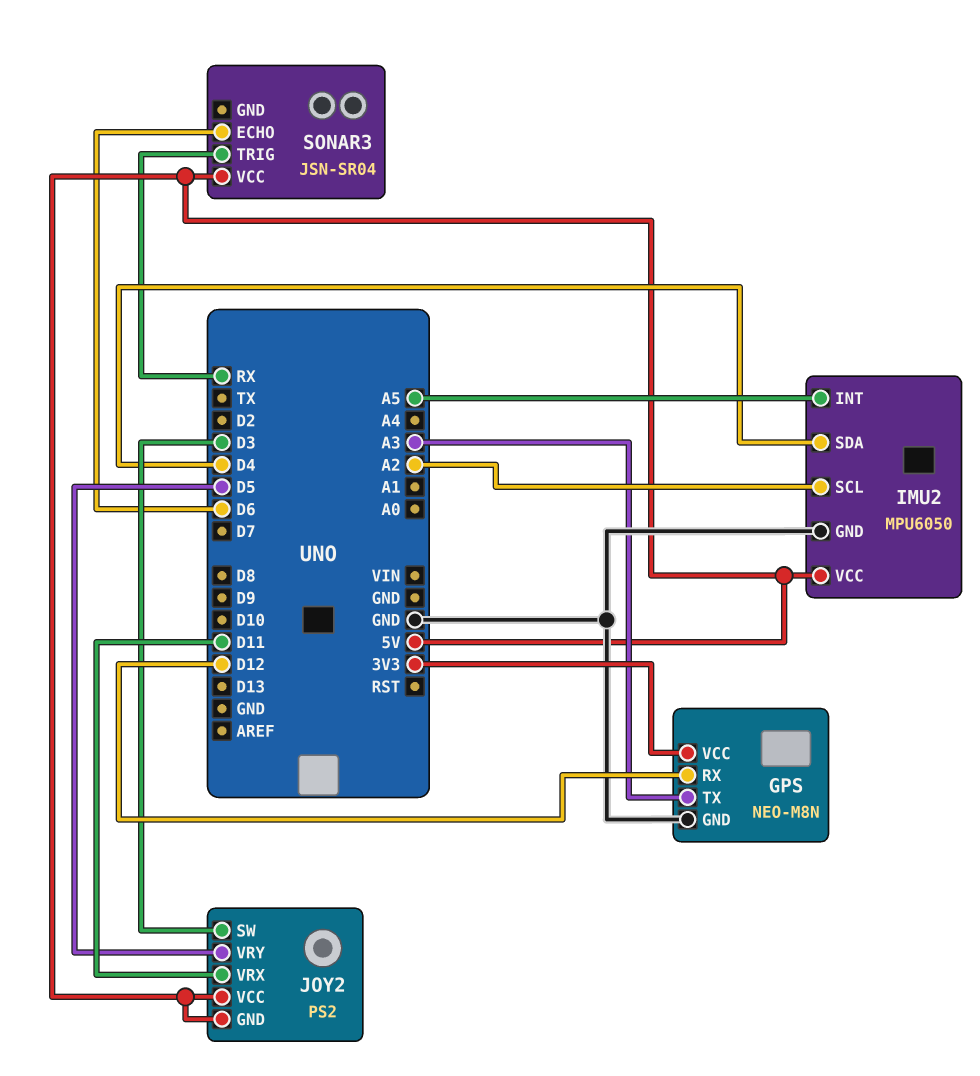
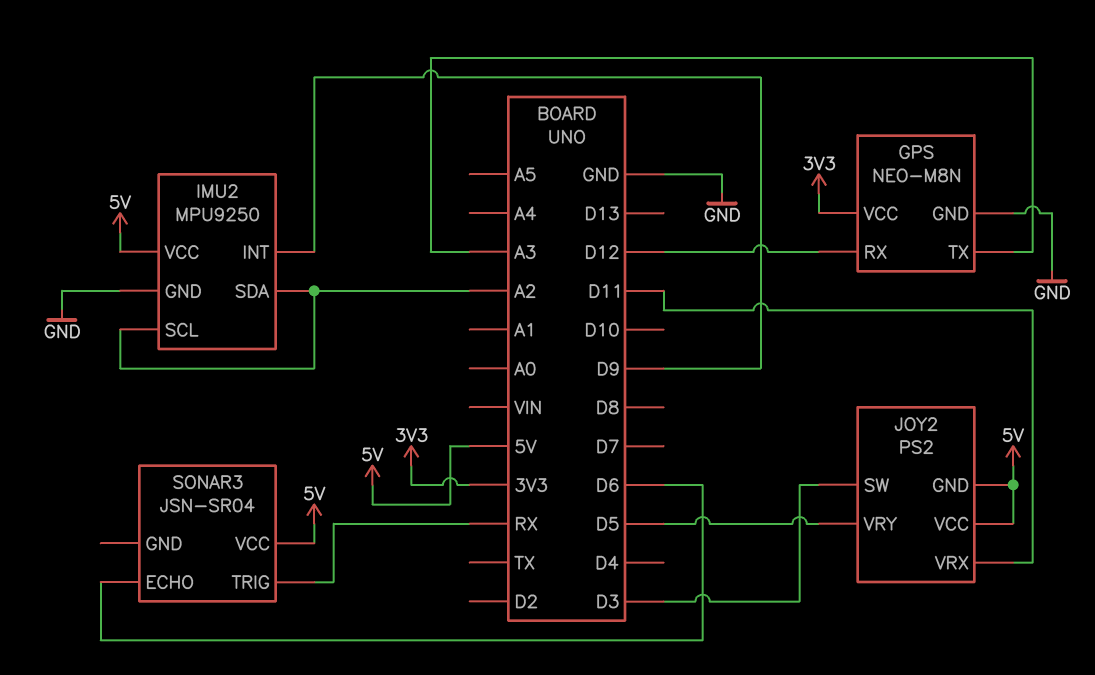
IMU2: MPU6050 -> MPU9250
IMU2 pin INT: A5 -> D9
IMU2 pin SDA: D4 -> A2

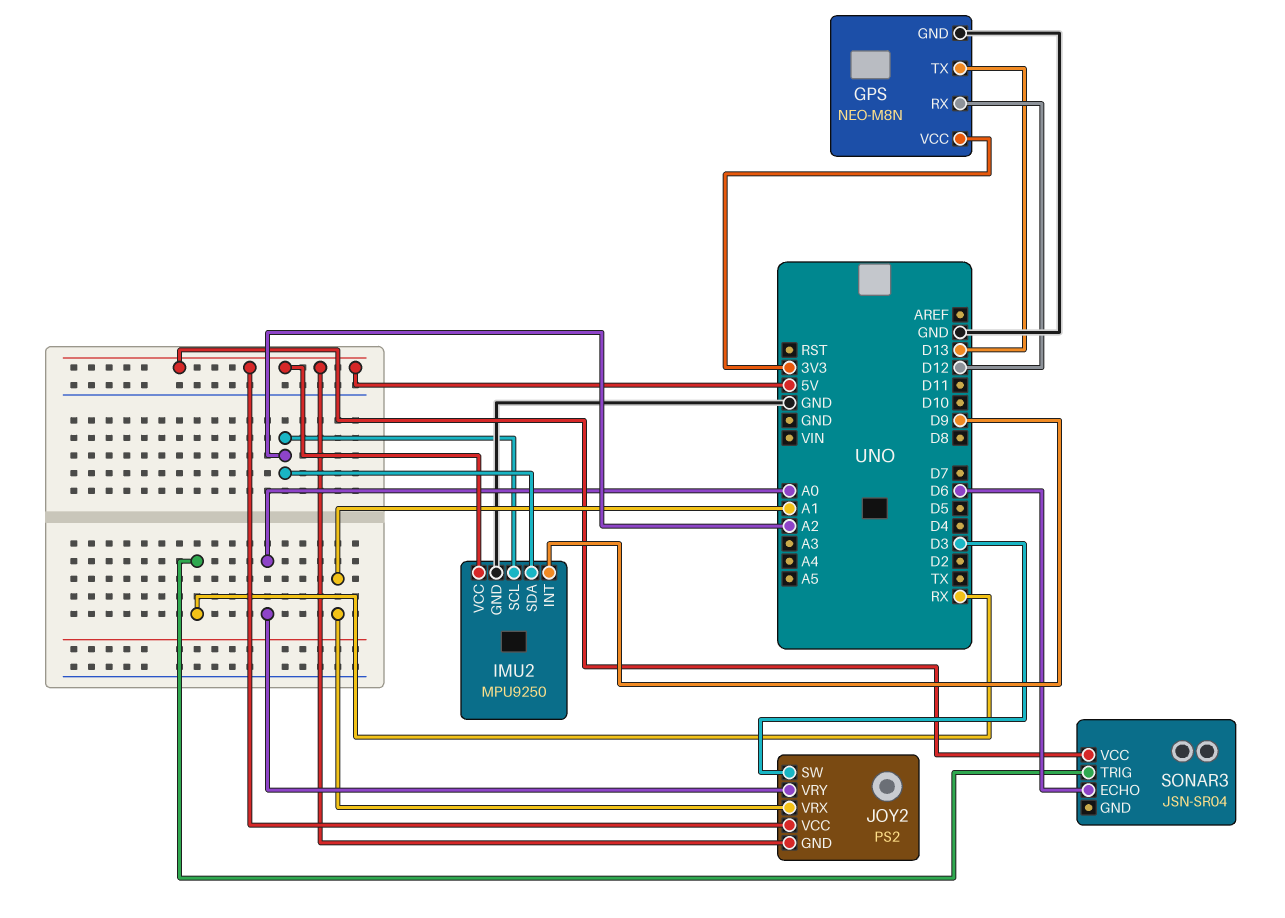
GPS pin TX: A3 -> D13
JOY2 pin VRX: D11 -> A1
JOY2 pin VRY: D5 -> A0

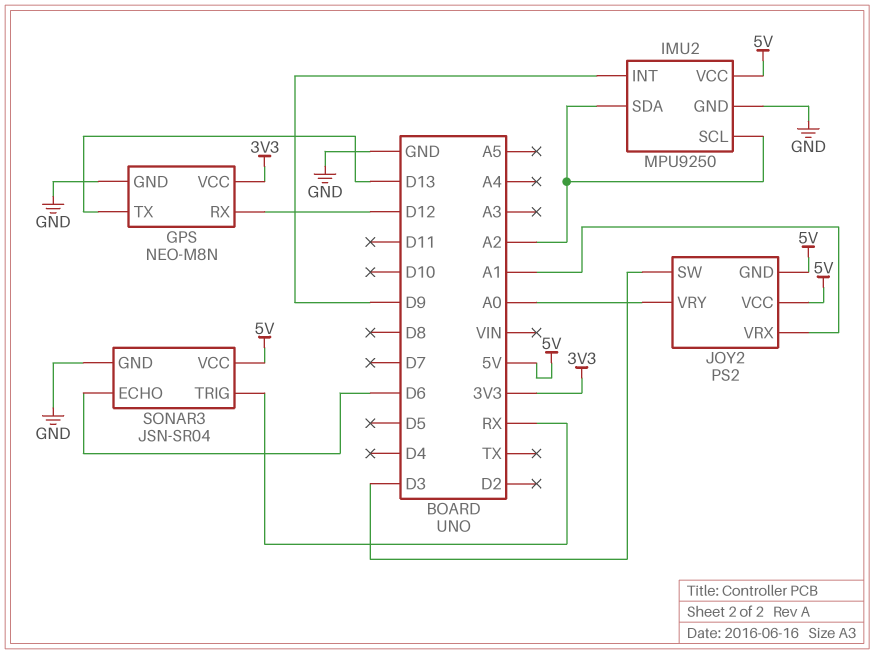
SONAR3 pin GND: none -> GND

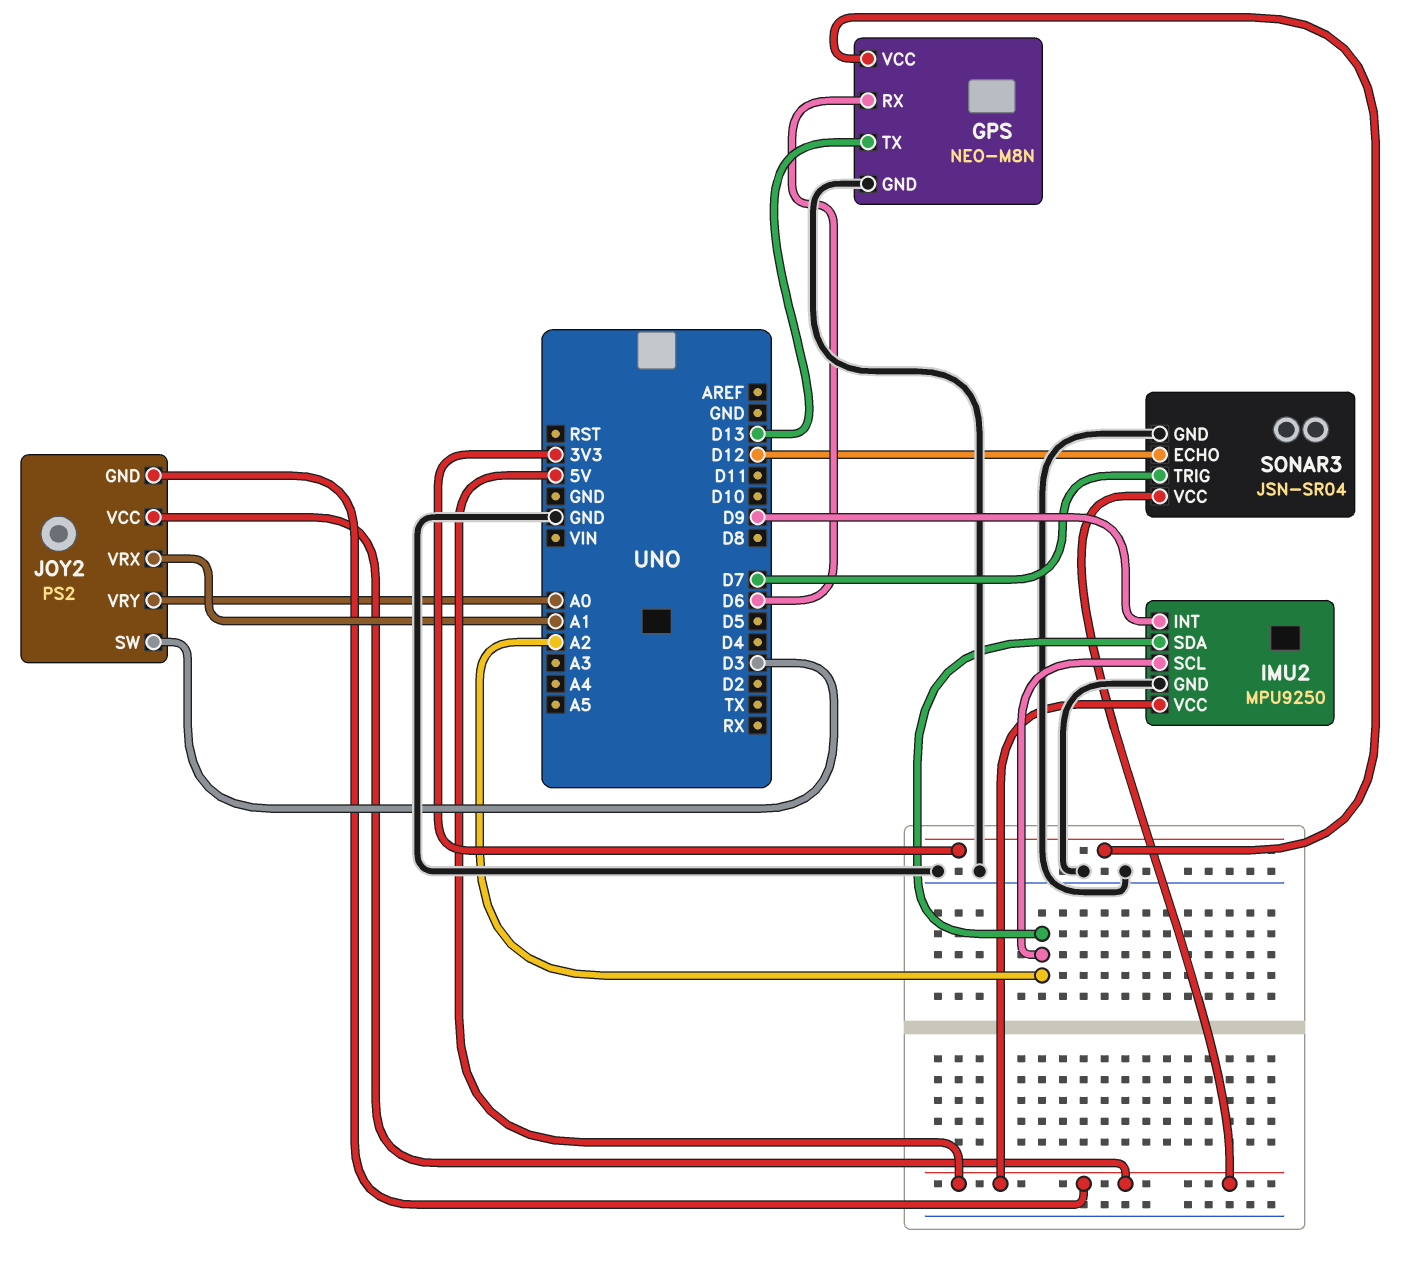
GPS pin RX: D12 -> D6
SONAR3 pin ECHO: D6 -> D12
SONAR3 pin TRIG: RX -> D7

